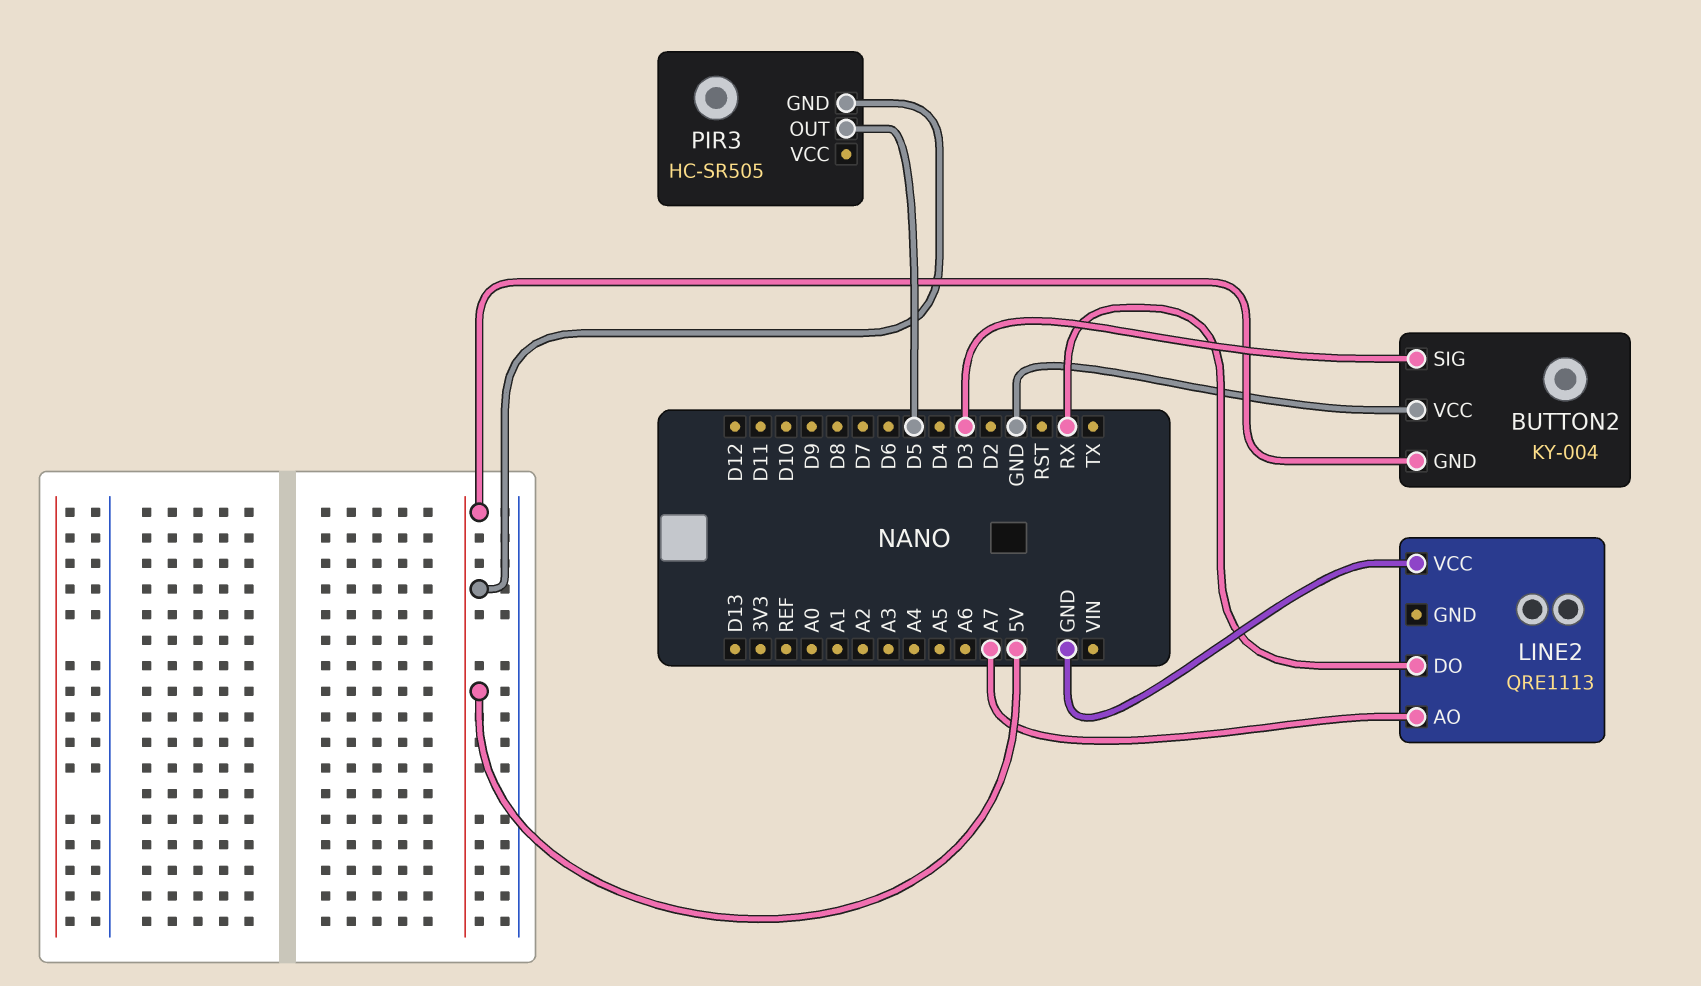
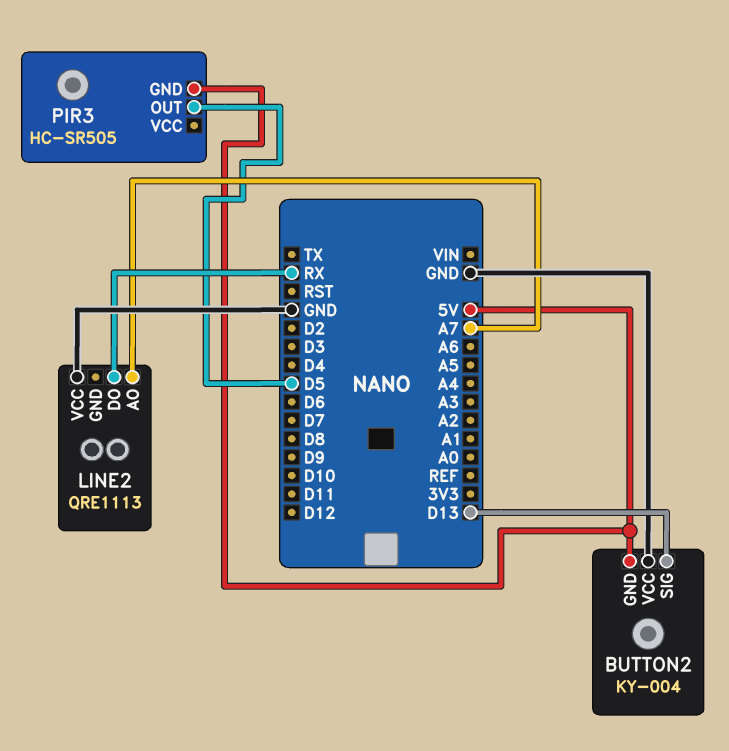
BUTTON2 pin SIG: D3 -> D13

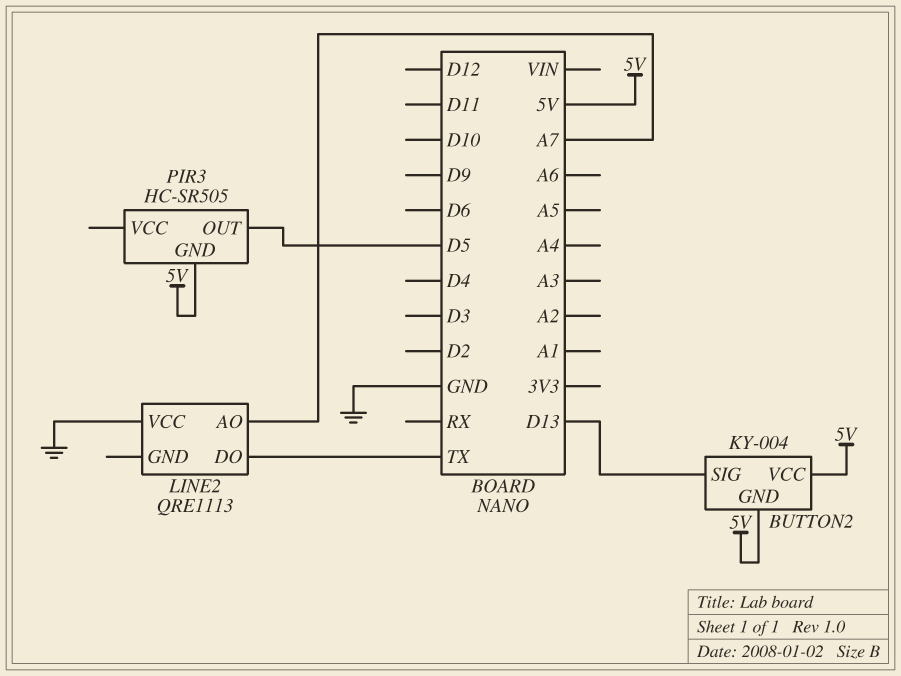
BUTTON2 pin VCC: GND -> 5V
LINE2 pin DO: RX -> TX

